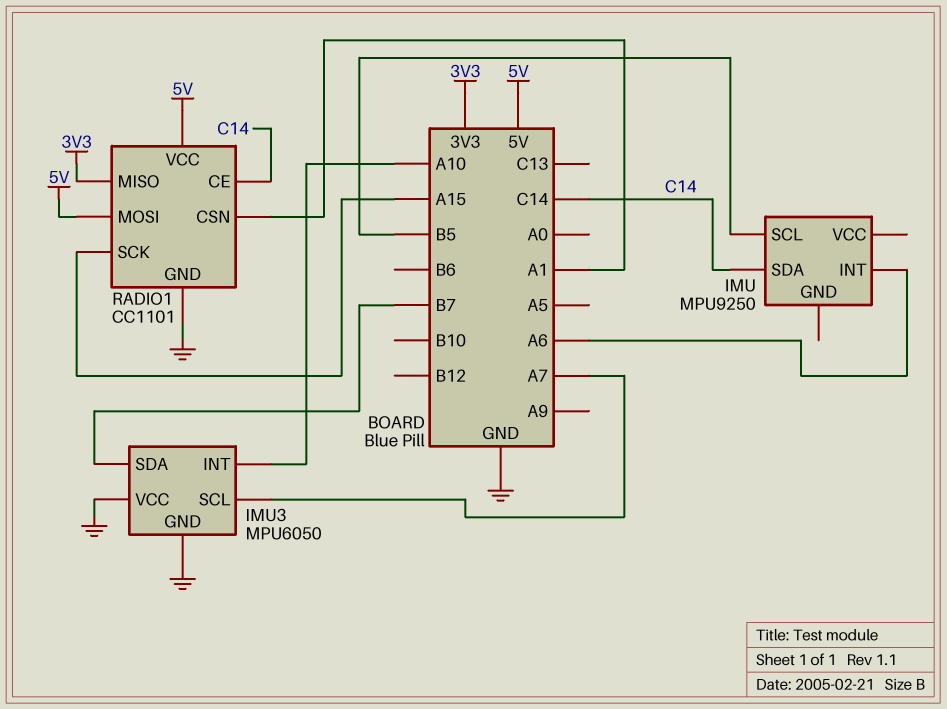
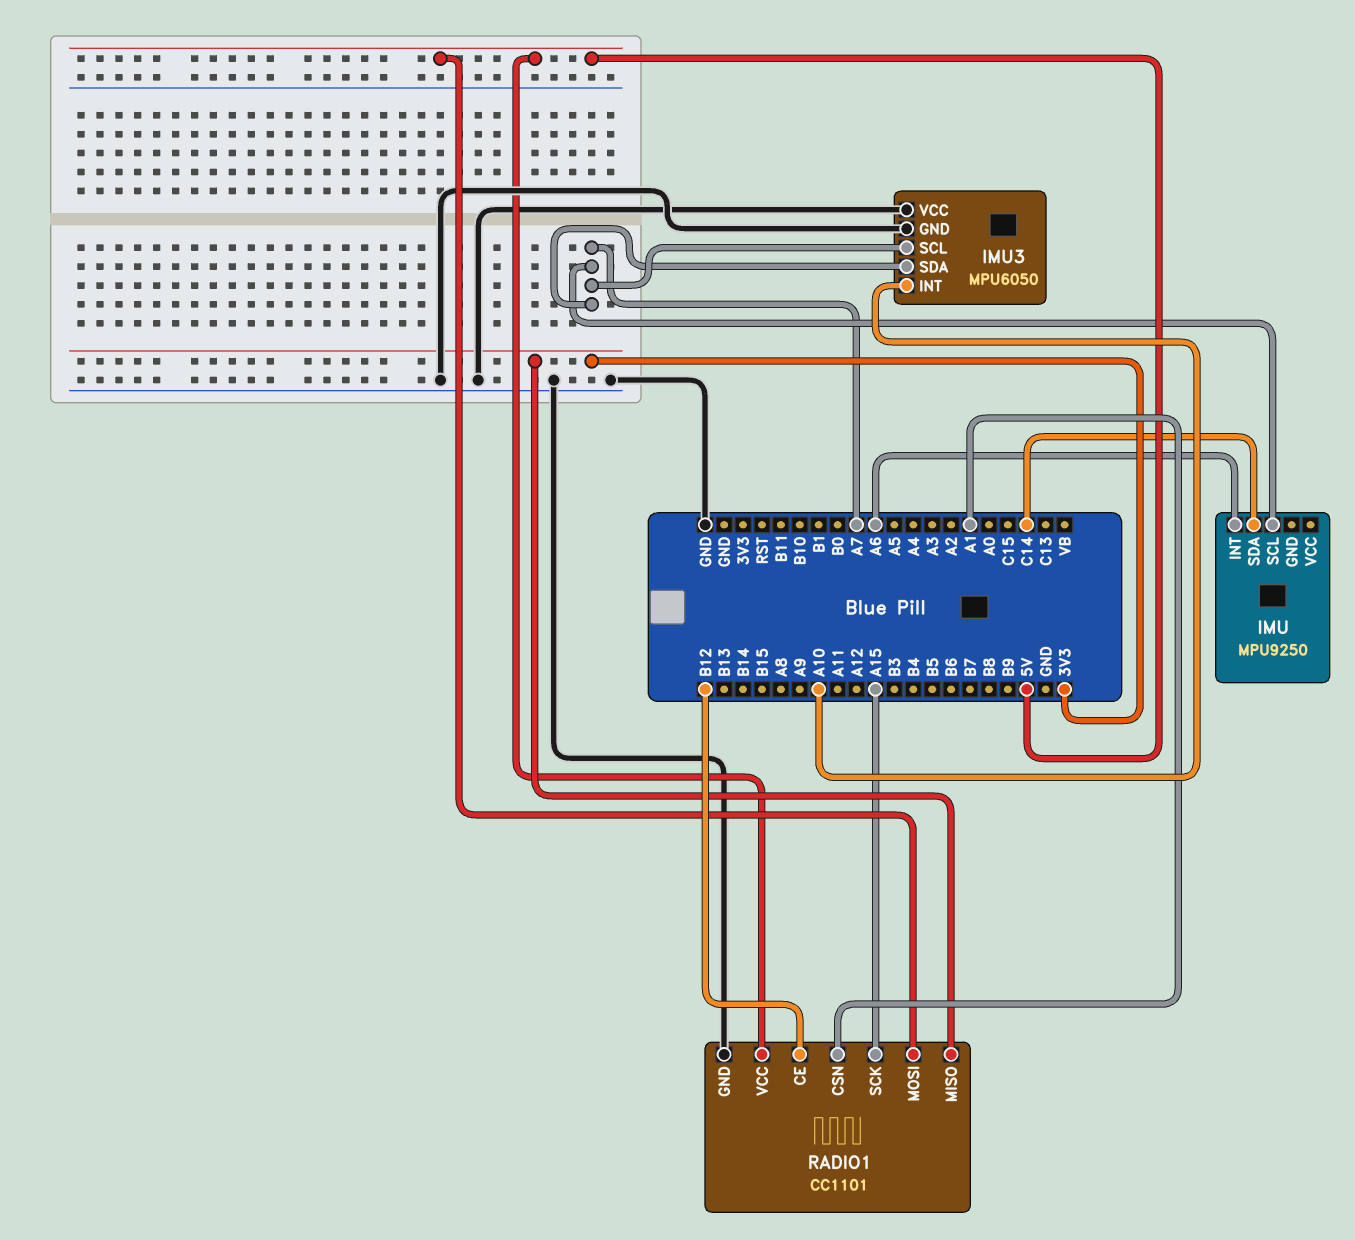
IMU pin SCL: B5 -> A7
IMU3 pin SDA: B7 -> A7
RADIO1 pin CE: C14 -> B12

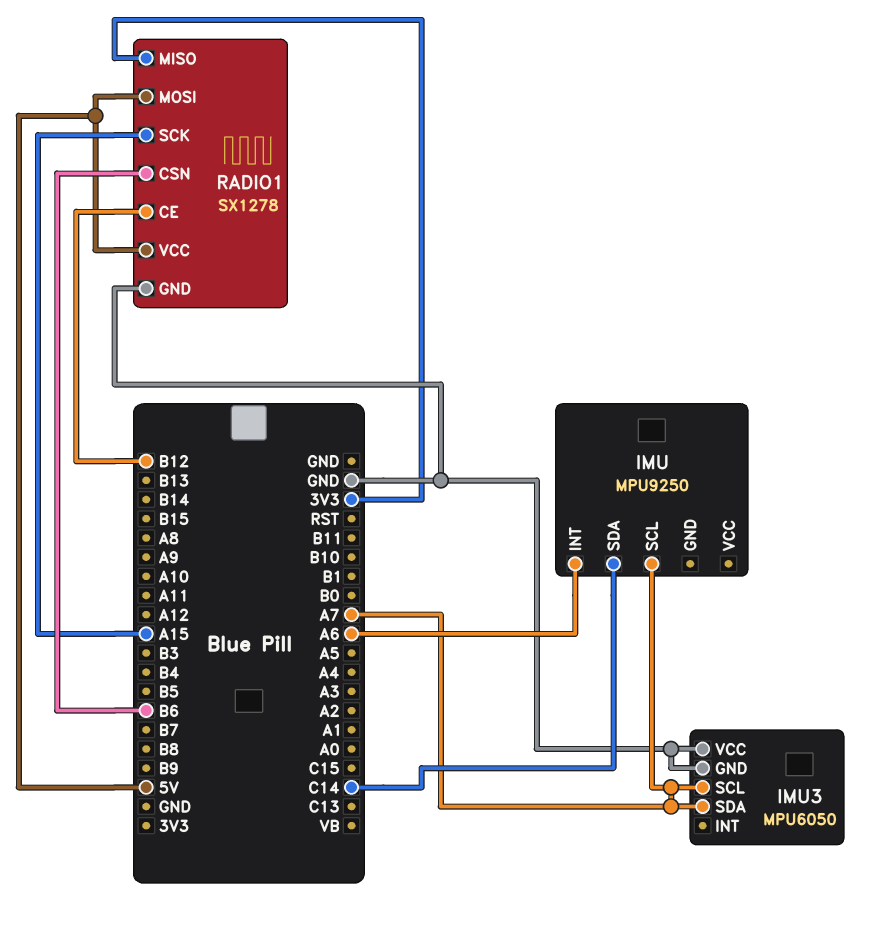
IMU3 pin INT: A10 -> none
RADIO1: CC1101 -> SX1278
RADIO1 pin CSN: A1 -> B6

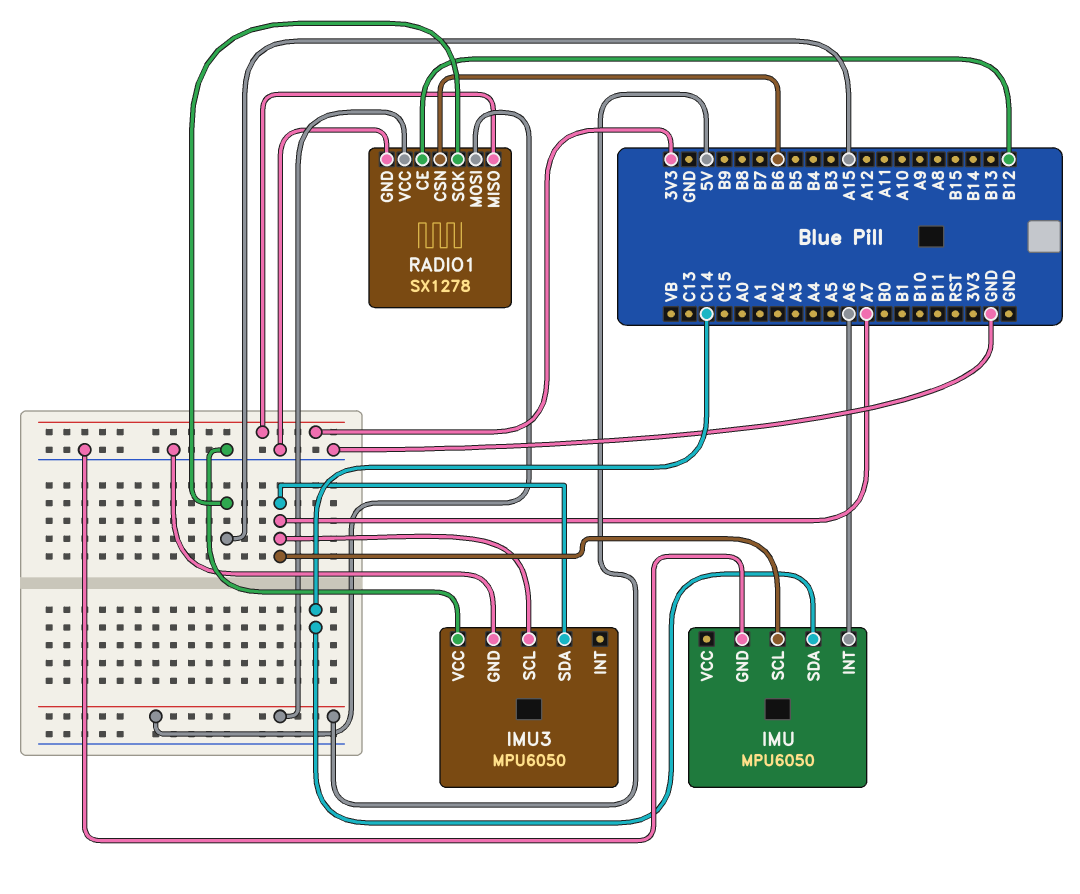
IMU: MPU9250 -> MPU6050
IMU pin GND: none -> GND

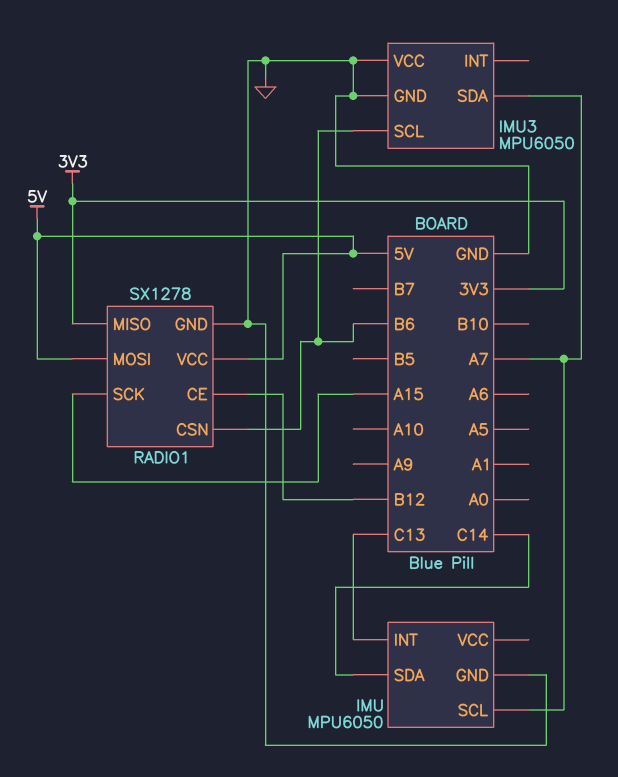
IMU pin INT: A6 -> C13
IMU3 pin SCL: A7 -> B6

